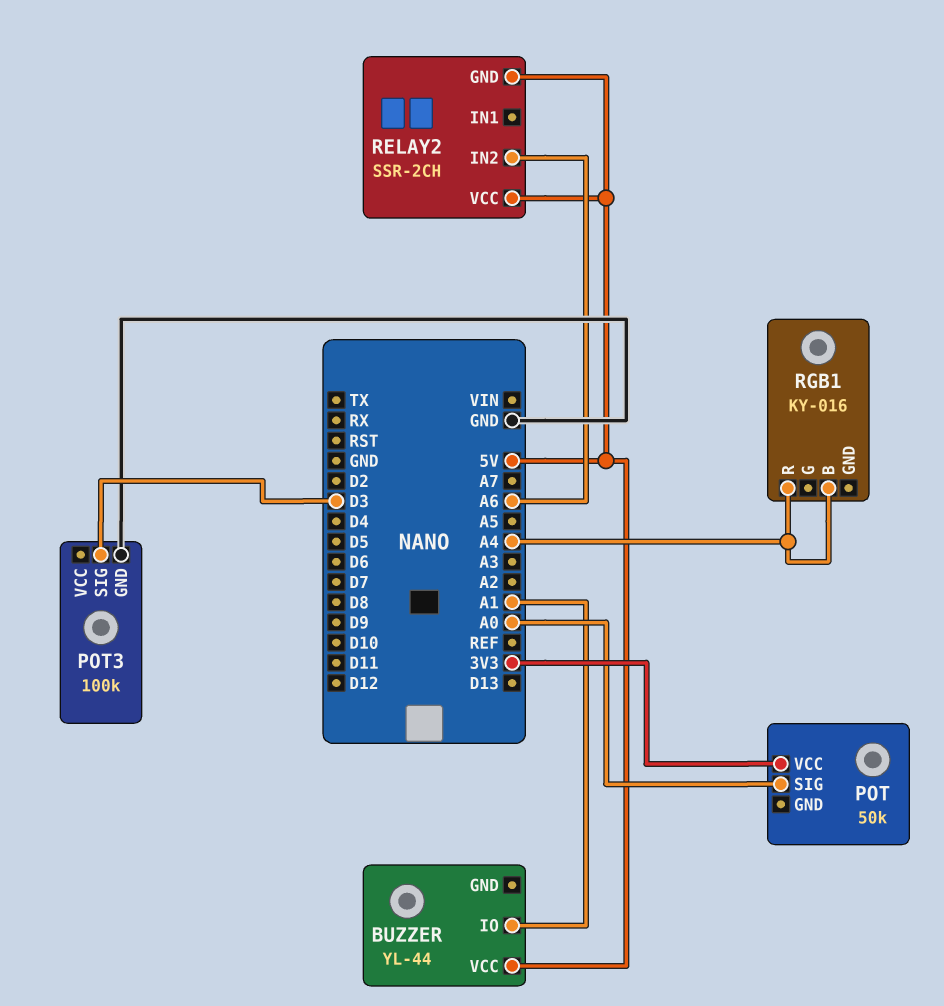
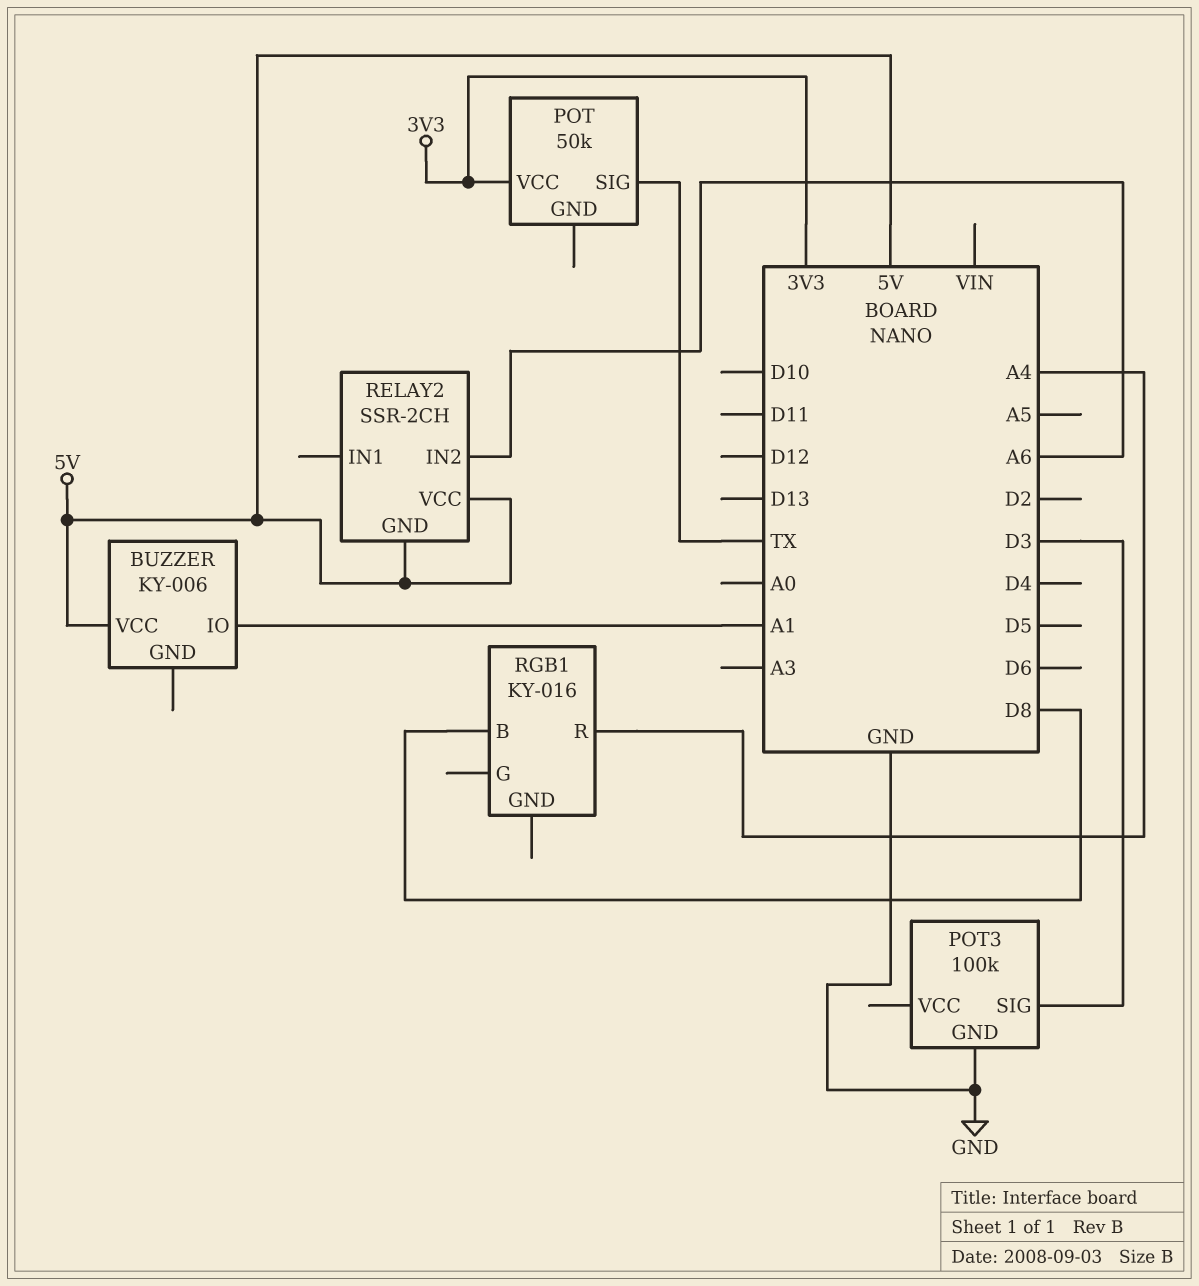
BUZZER: YL-44 -> KY-006
POT pin SIG: A0 -> TX
RGB1 pin B: A4 -> D8

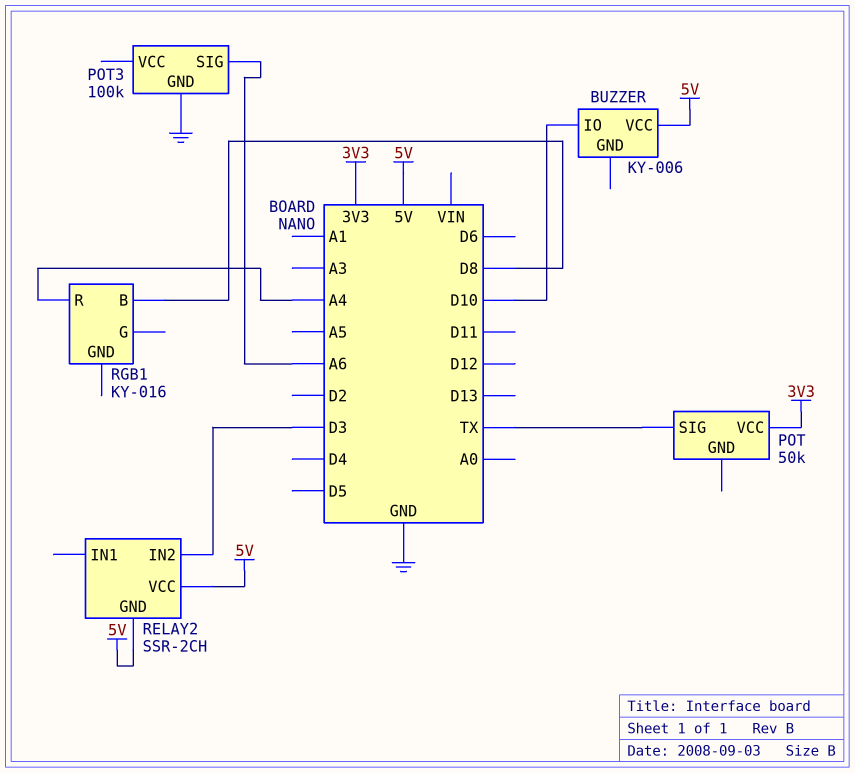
BUZZER pin IO: A1 -> D10
POT3 pin SIG: D3 -> A6
RELAY2 pin IN2: A6 -> D3

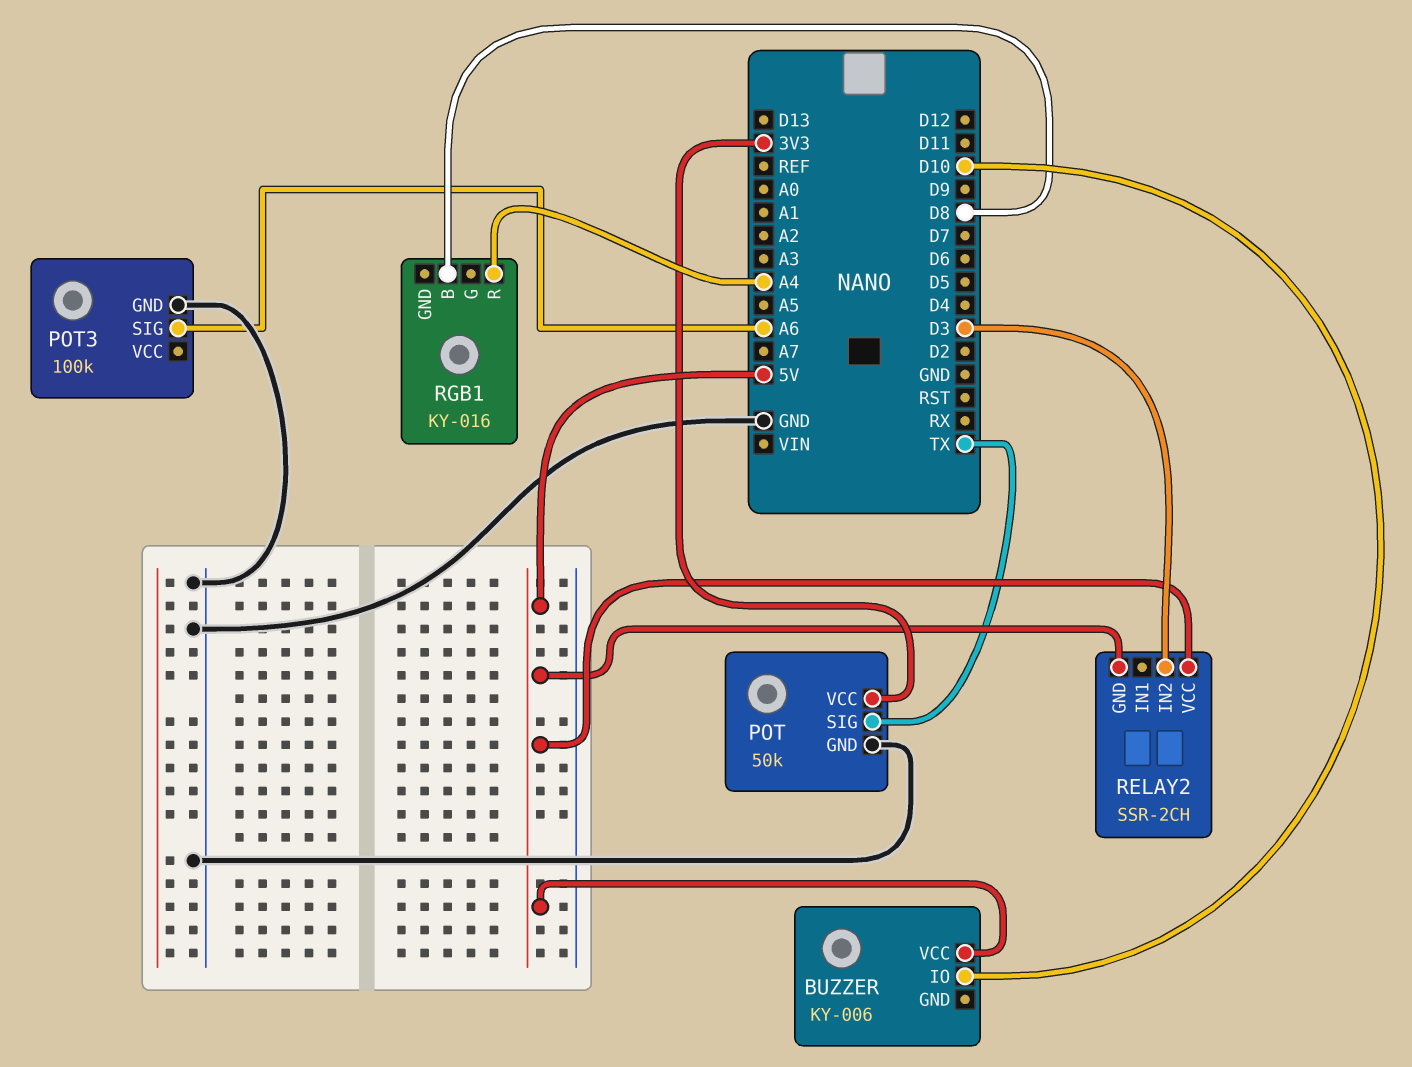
POT pin GND: none -> GND

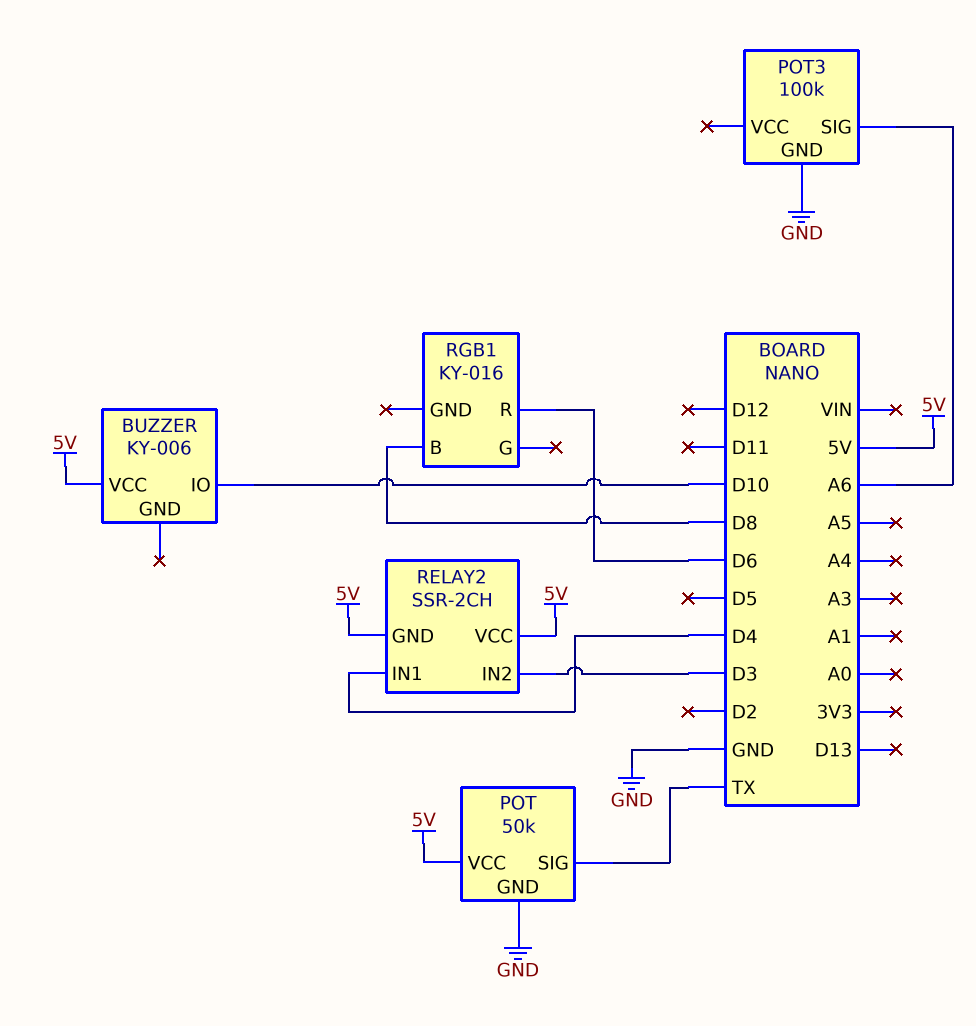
POT pin VCC: 3V3 -> 5V
RELAY2 pin IN1: none -> D4
RGB1 pin R: A4 -> D6

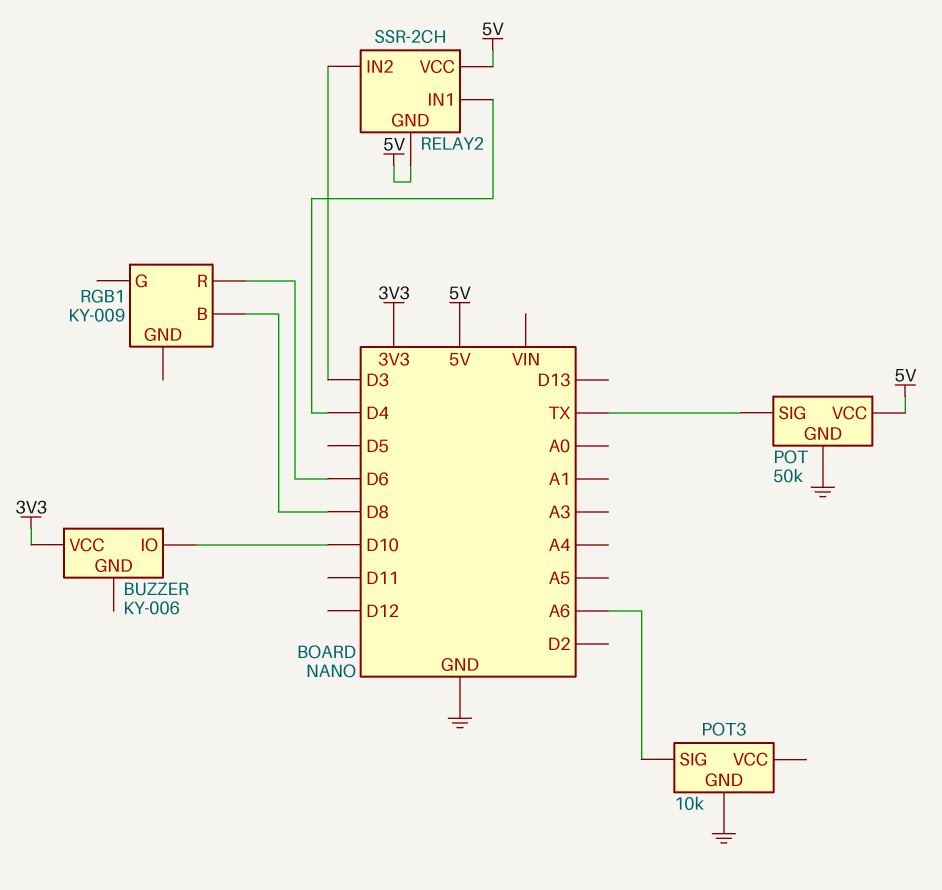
BUZZER pin VCC: 5V -> 3V3
POT3: 100k -> 10k
RGB1: KY-016 -> KY-009

